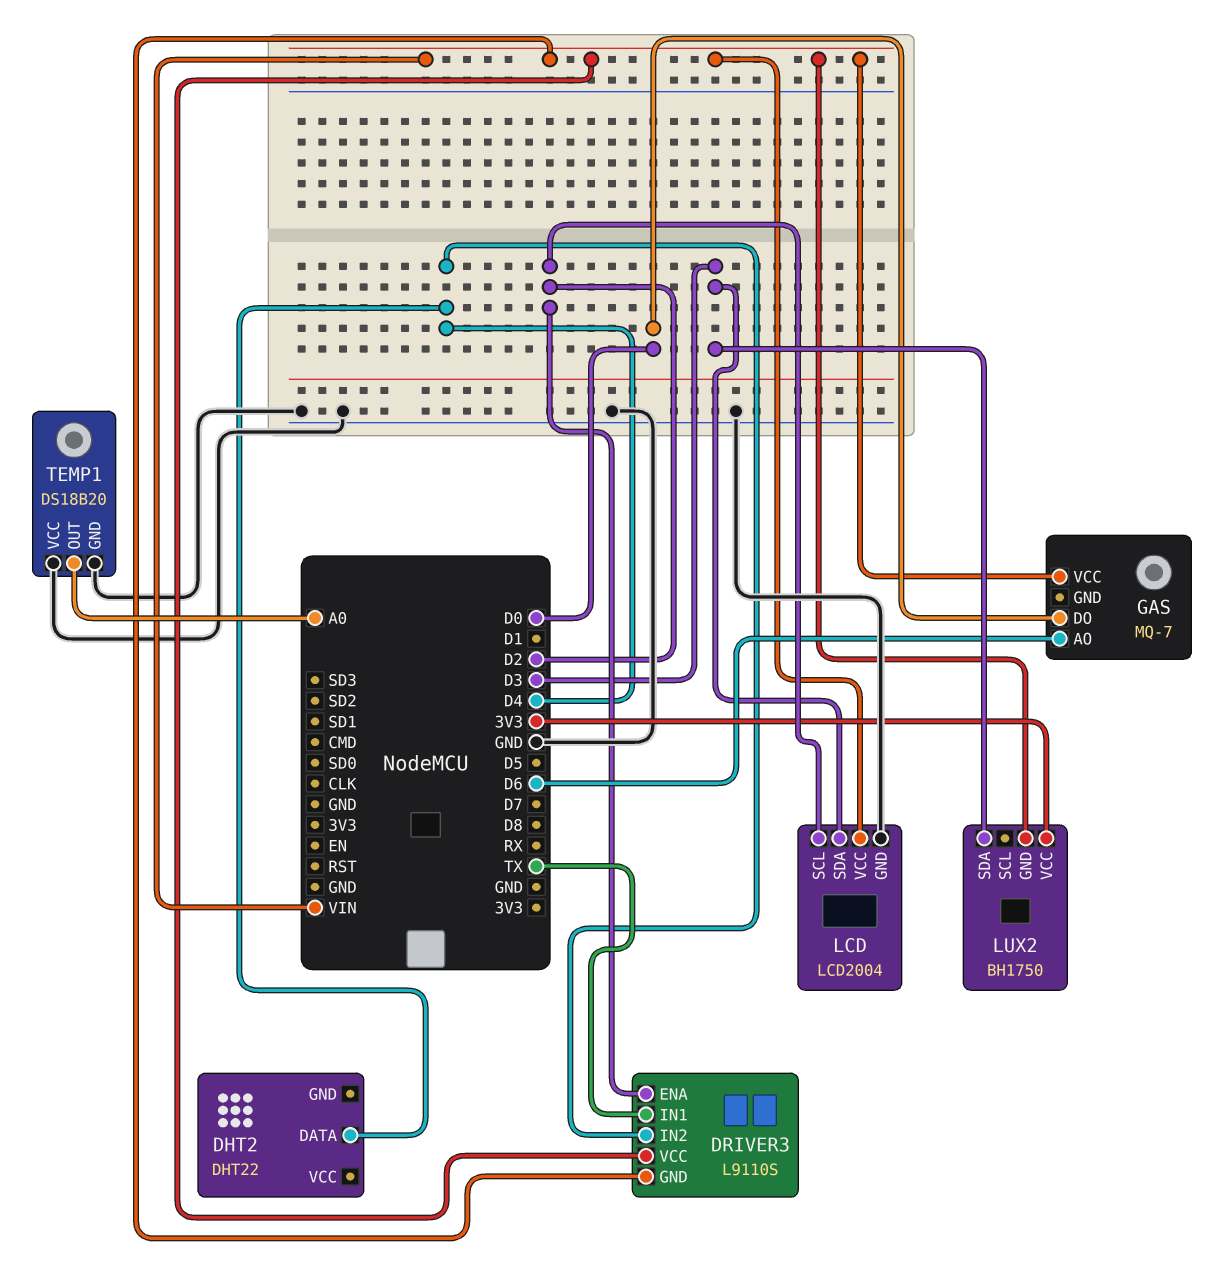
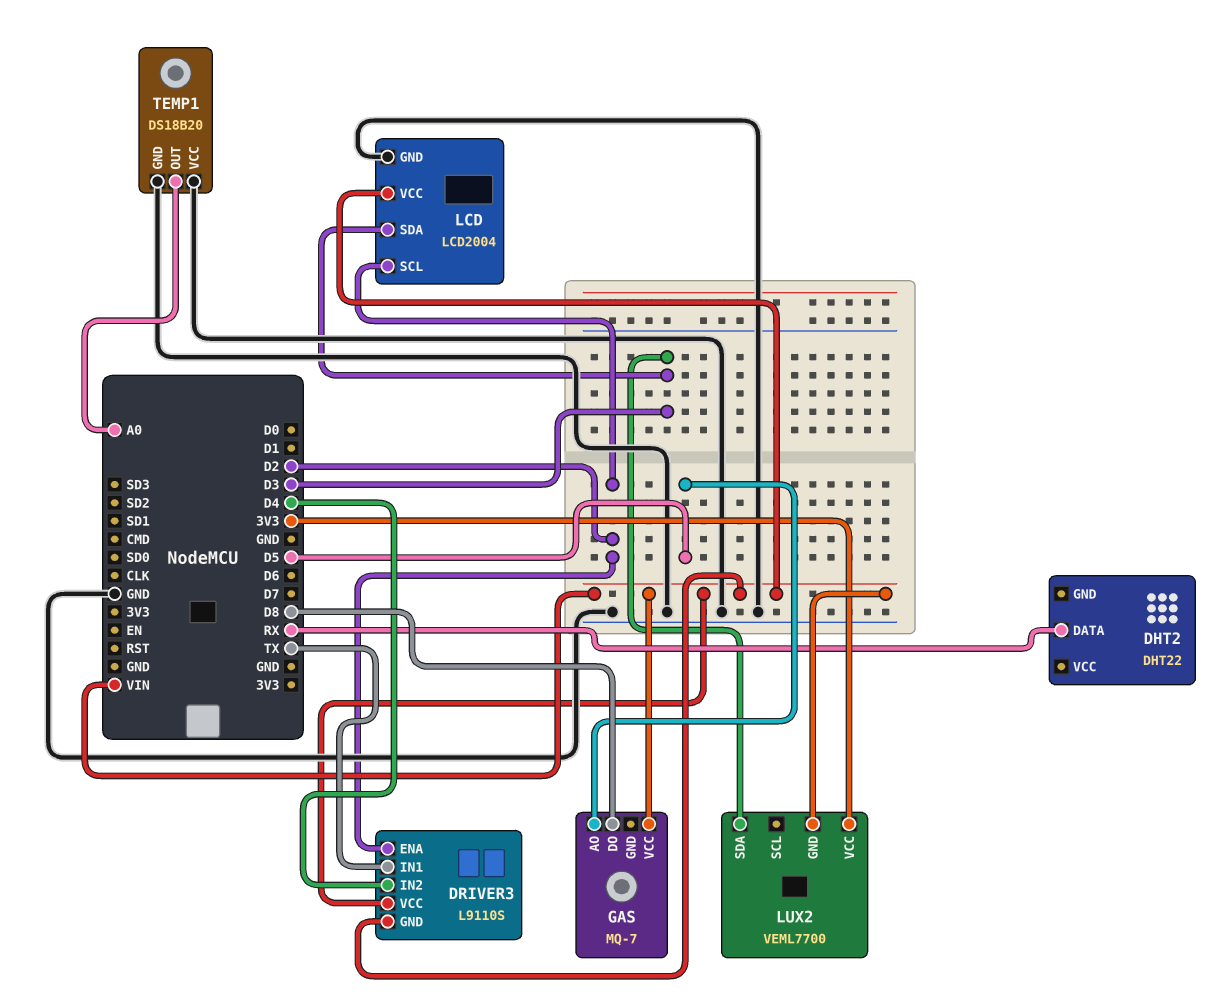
DHT2 pin DATA: D4 -> RX
GAS pin AO: D6 -> D5
GAS pin DO: D0 -> D8
LUX2: BH1750 -> VEML7700

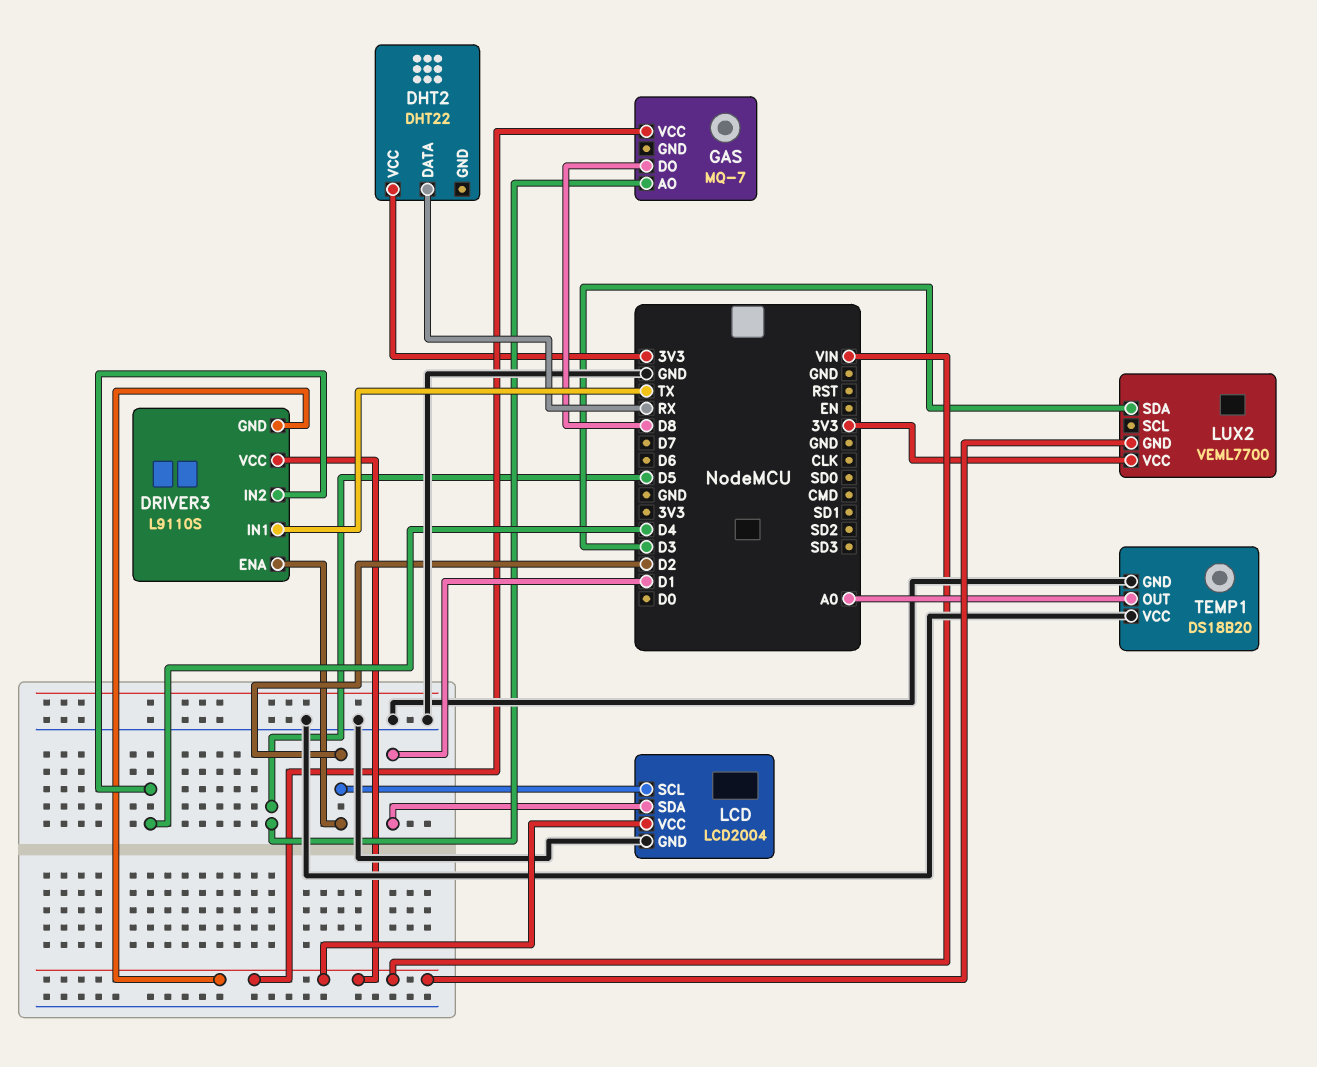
DHT2 pin VCC: none -> 3V3
LCD pin SDA: D3 -> D1

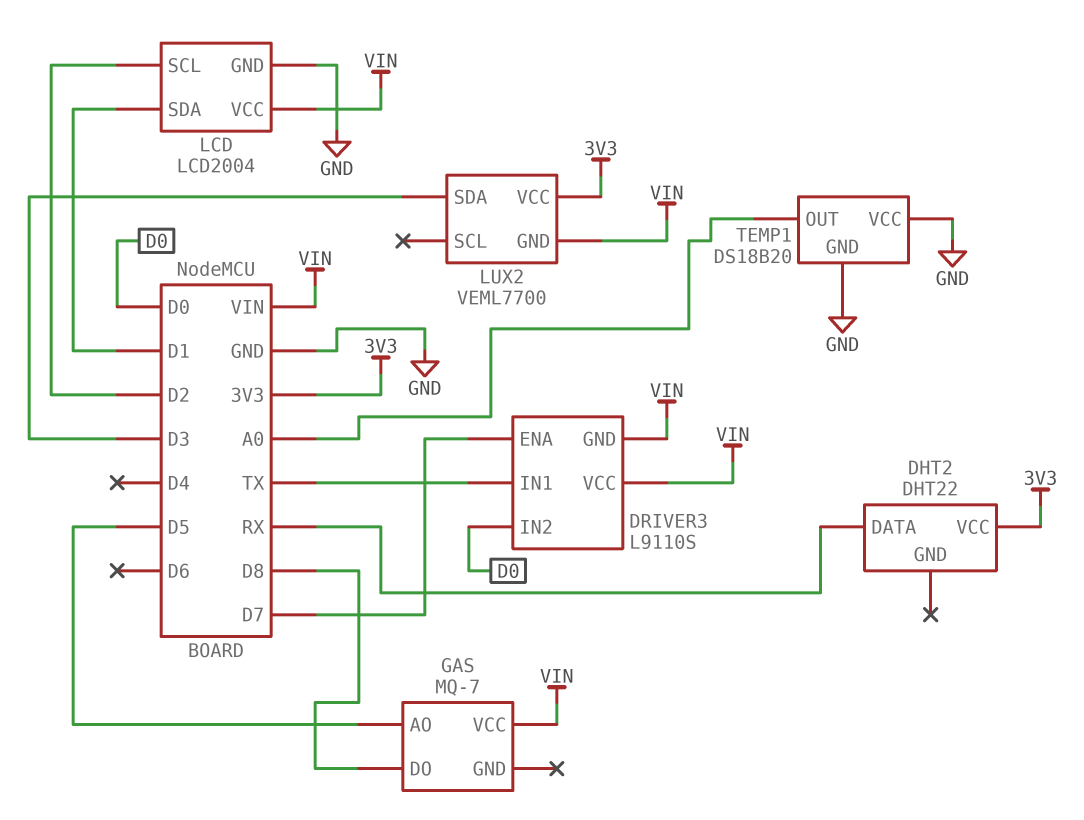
DRIVER3 pin ENA: D2 -> D7
DRIVER3 pin IN2: D4 -> D0

